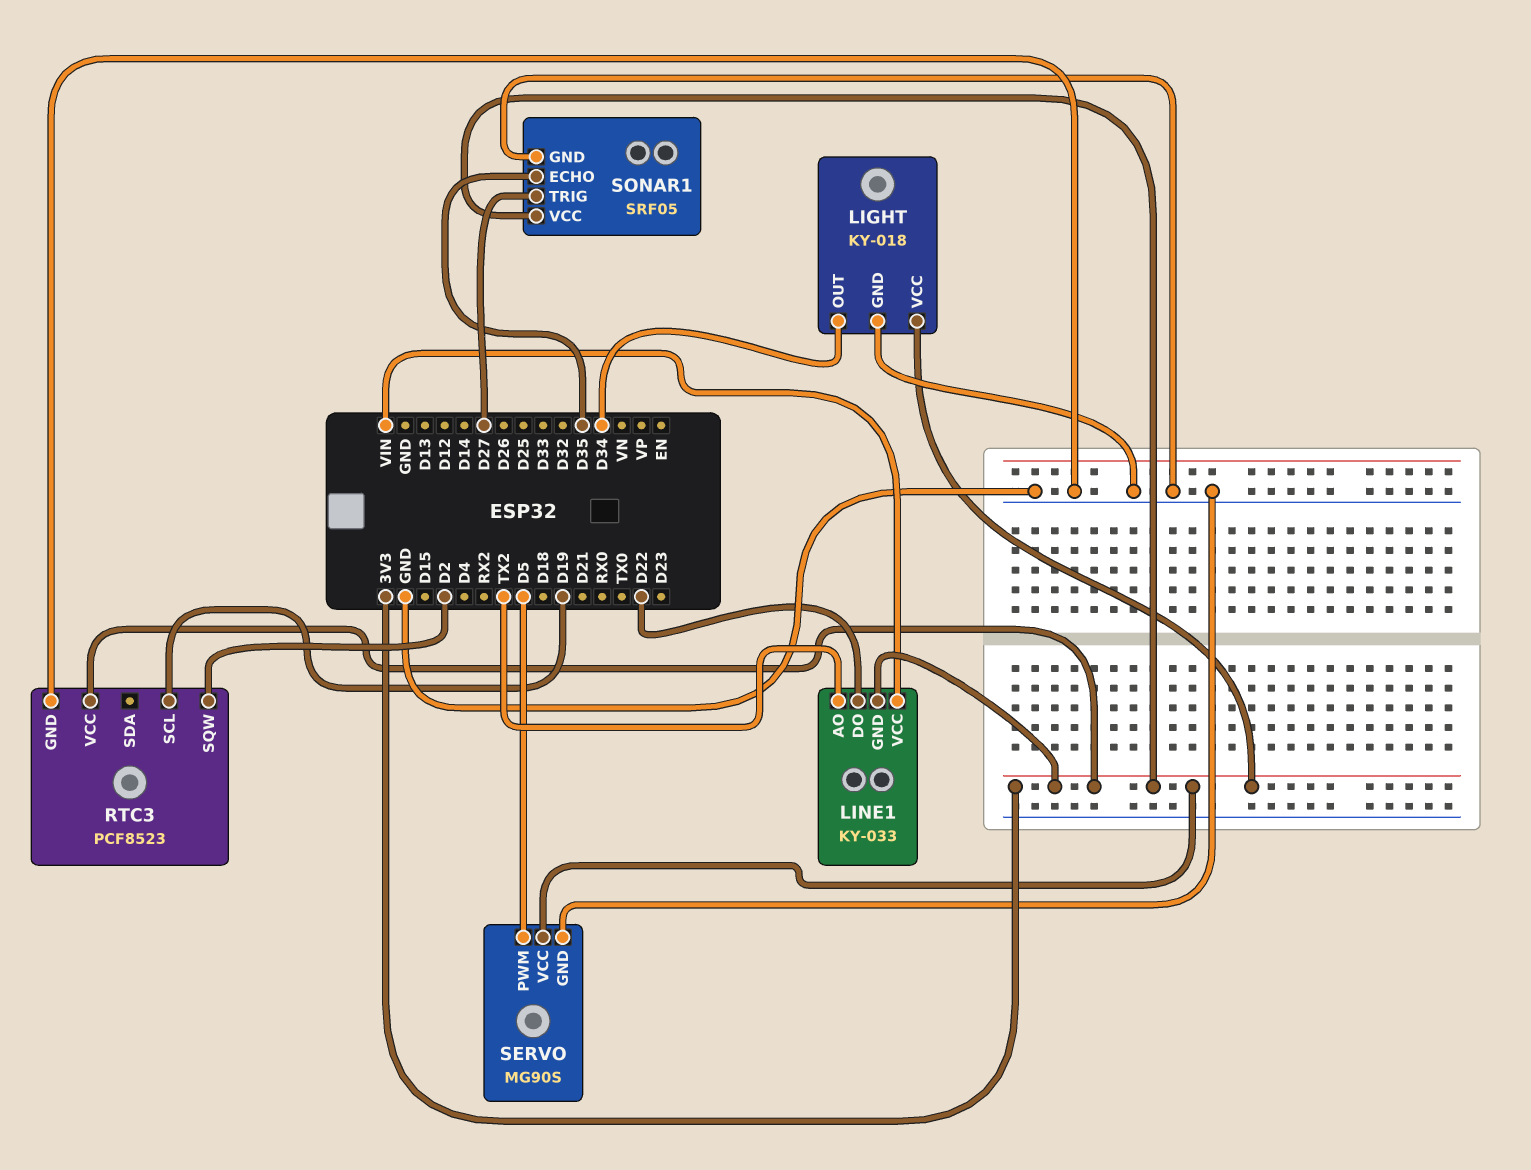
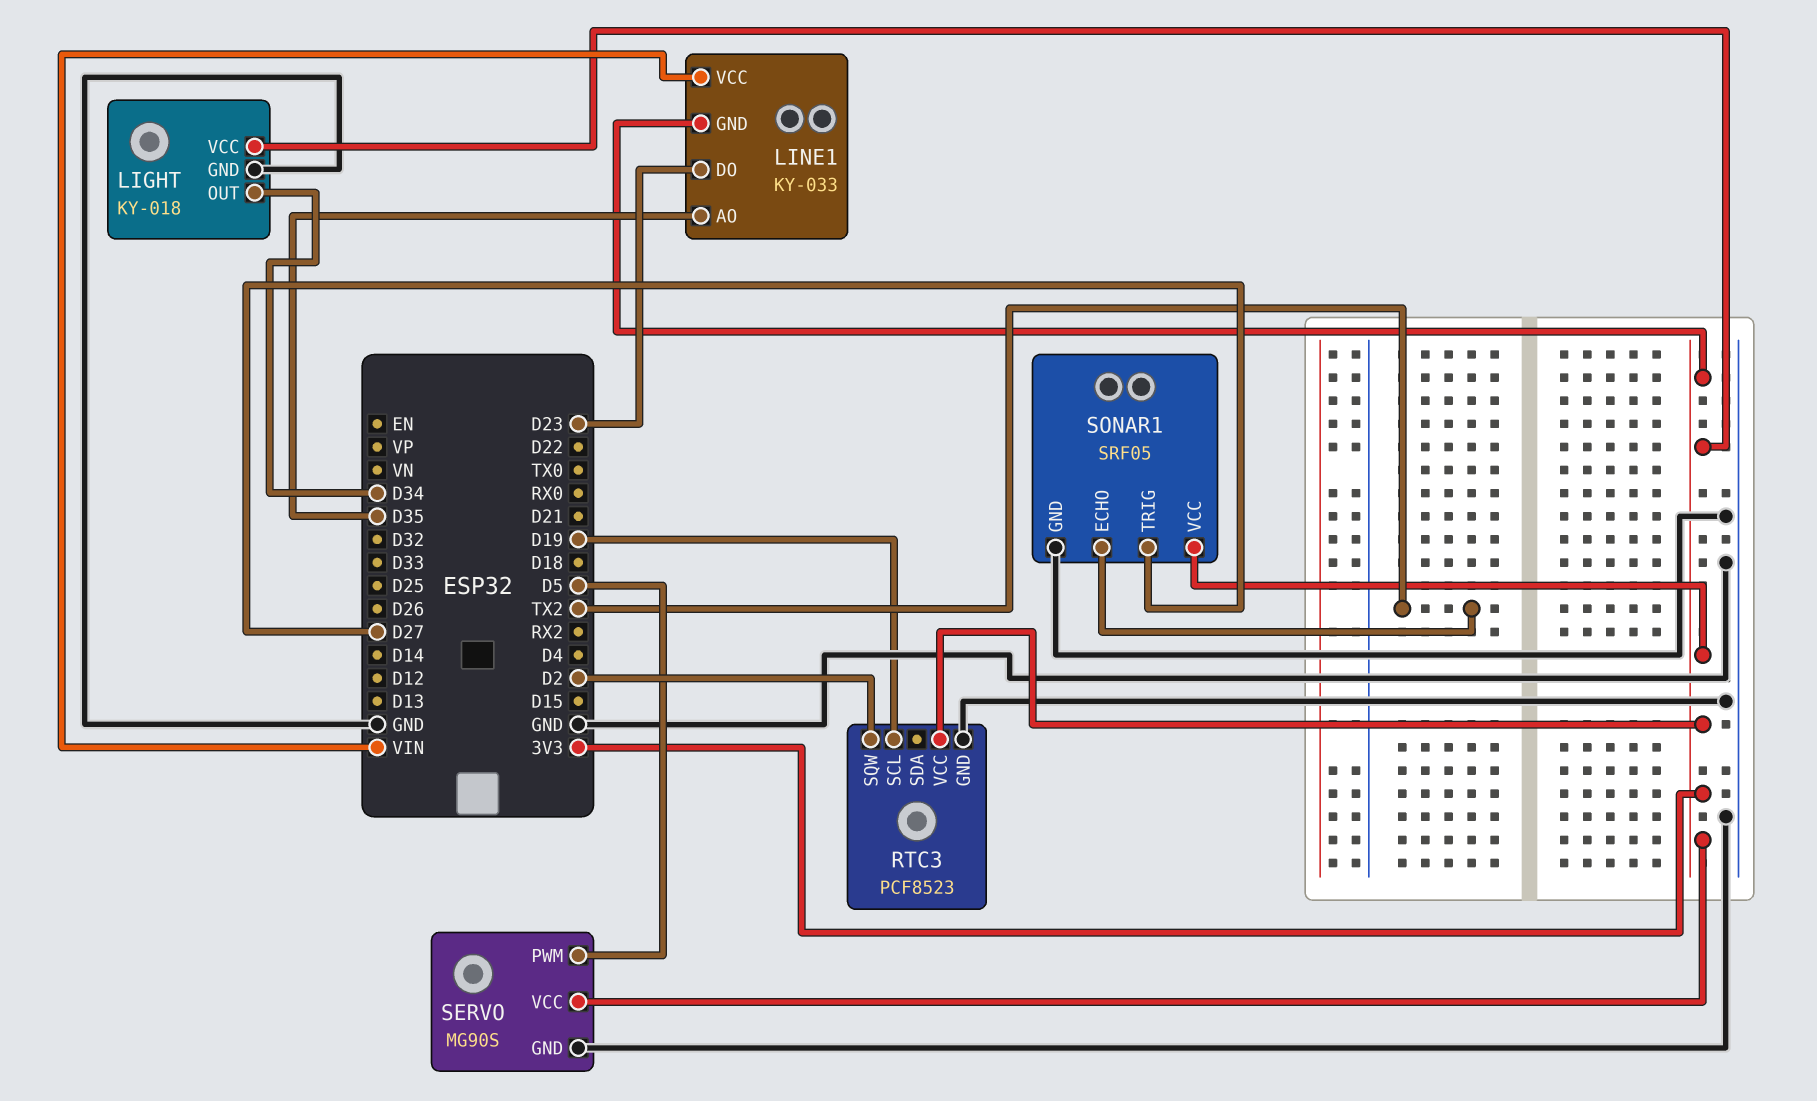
LINE1 pin AO: TX2 -> D35
LINE1 pin DO: D22 -> D23
SONAR1 pin ECHO: D35 -> TX2

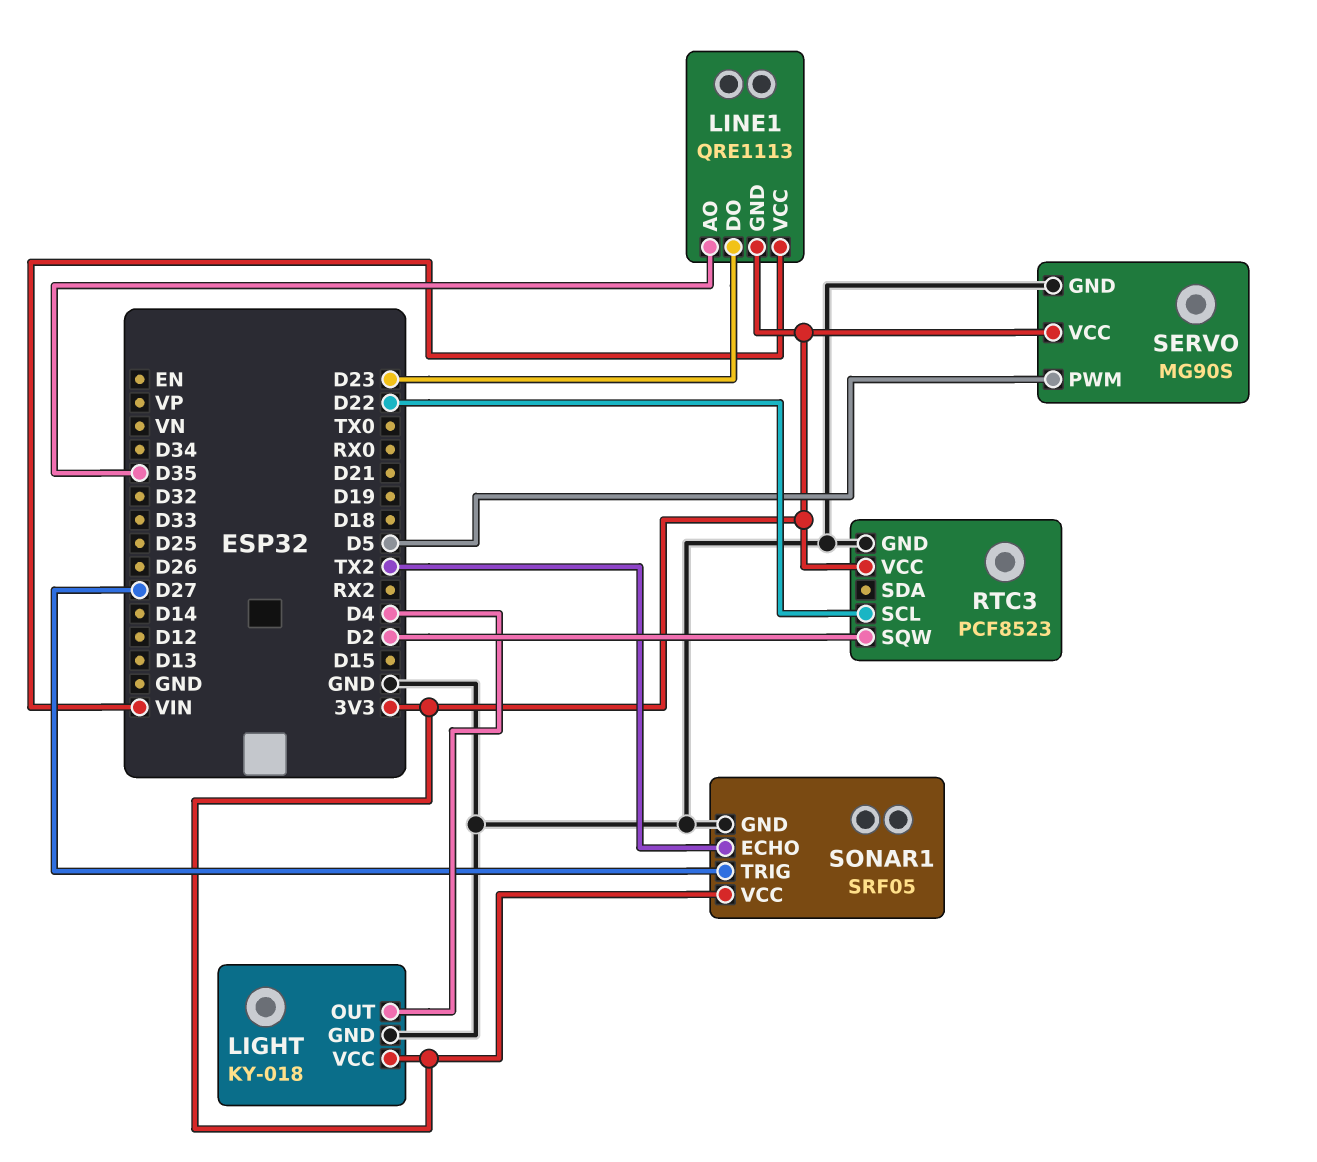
LIGHT pin OUT: D34 -> D4
LINE1: KY-033 -> QRE1113
RTC3 pin SCL: D19 -> D22

